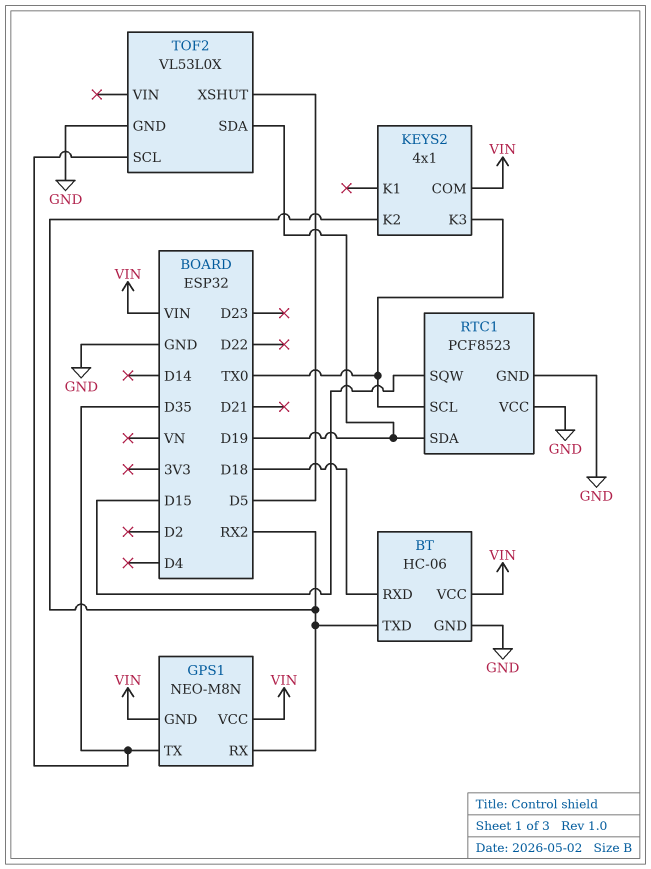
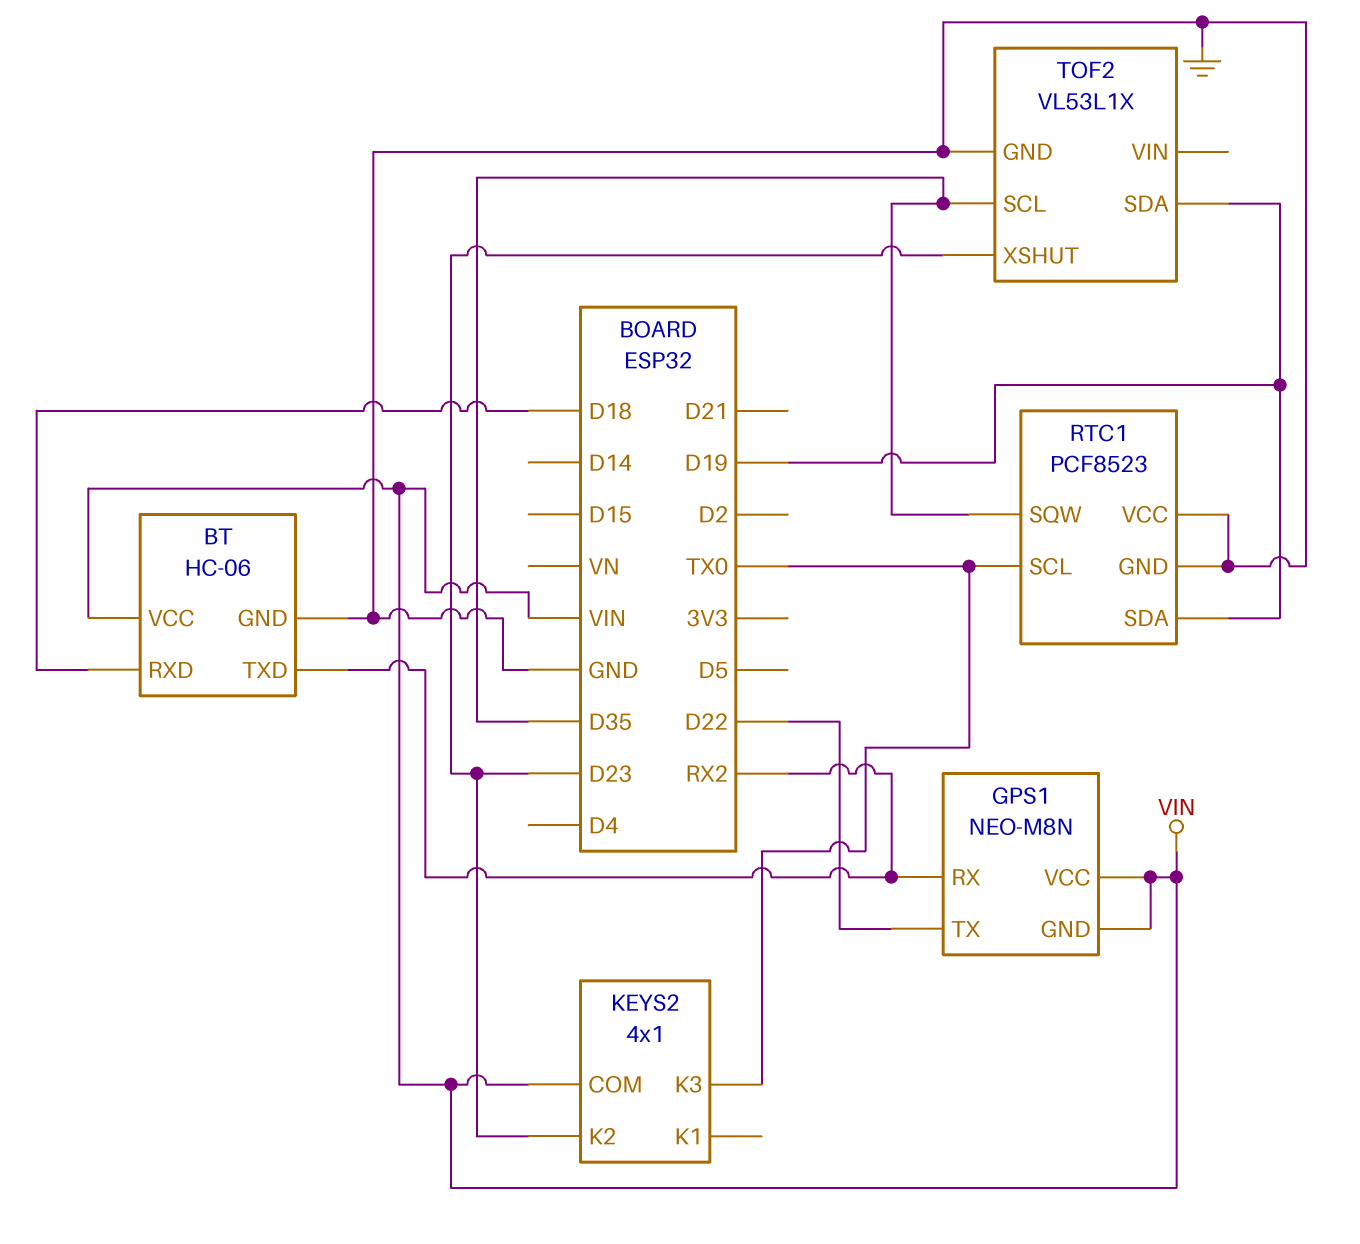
GPS1 pin TX: D35 -> D22
KEYS2 pin K2: RX2 -> D23
RTC1 pin SQW: D15 -> D35
TOF2: VL53L0X -> VL53L1X
TOF2 pin XSHUT: D5 -> D23

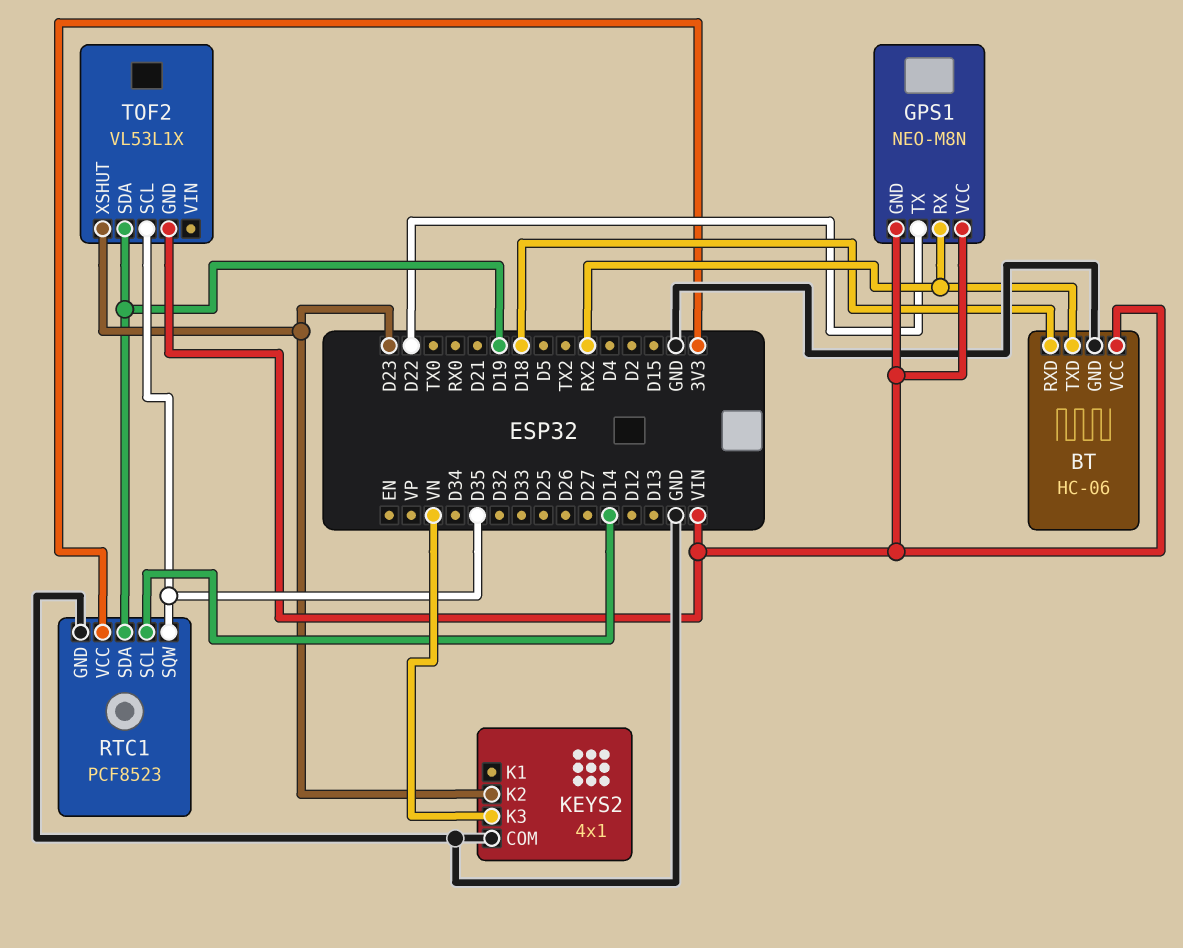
KEYS2 pin COM: VIN -> GND
KEYS2 pin K3: TX0 -> VN
RTC1 pin SCL: TX0 -> D14
RTC1 pin VCC: GND -> 3V3
TOF2 pin GND: GND -> VIN

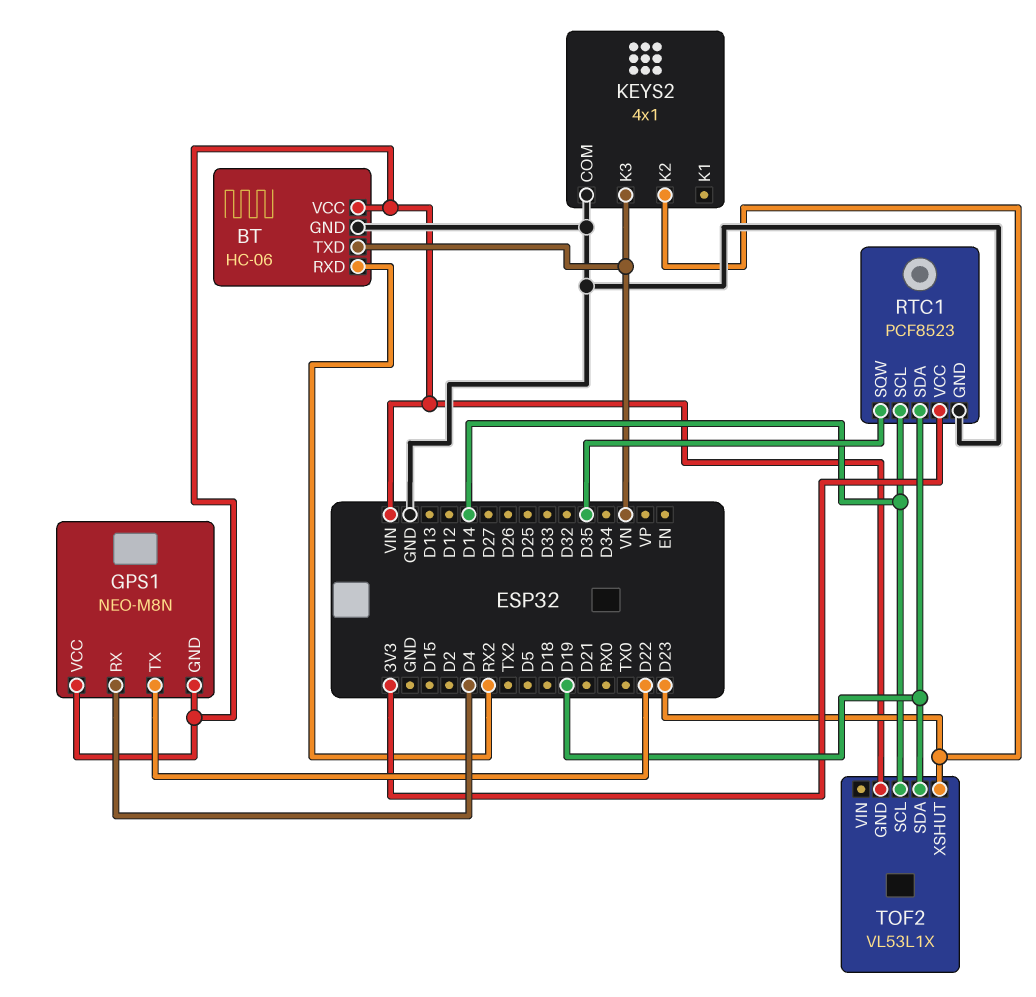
BT pin RXD: D18 -> RX2
BT pin TXD: RX2 -> VN
GPS1 pin RX: RX2 -> D4
TOF2 pin SCL: D35 -> D14

